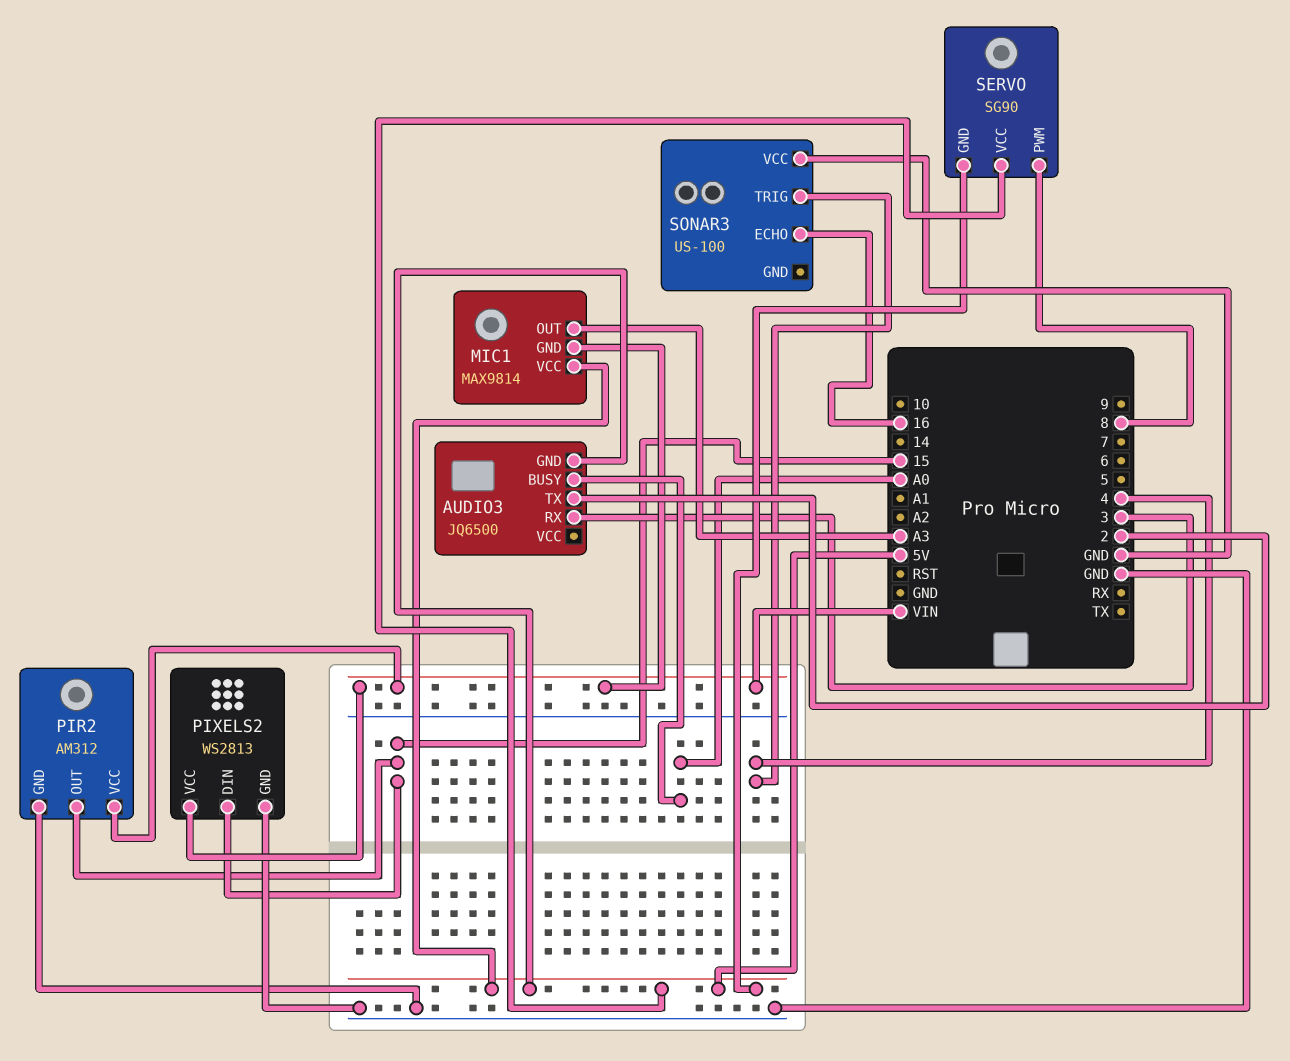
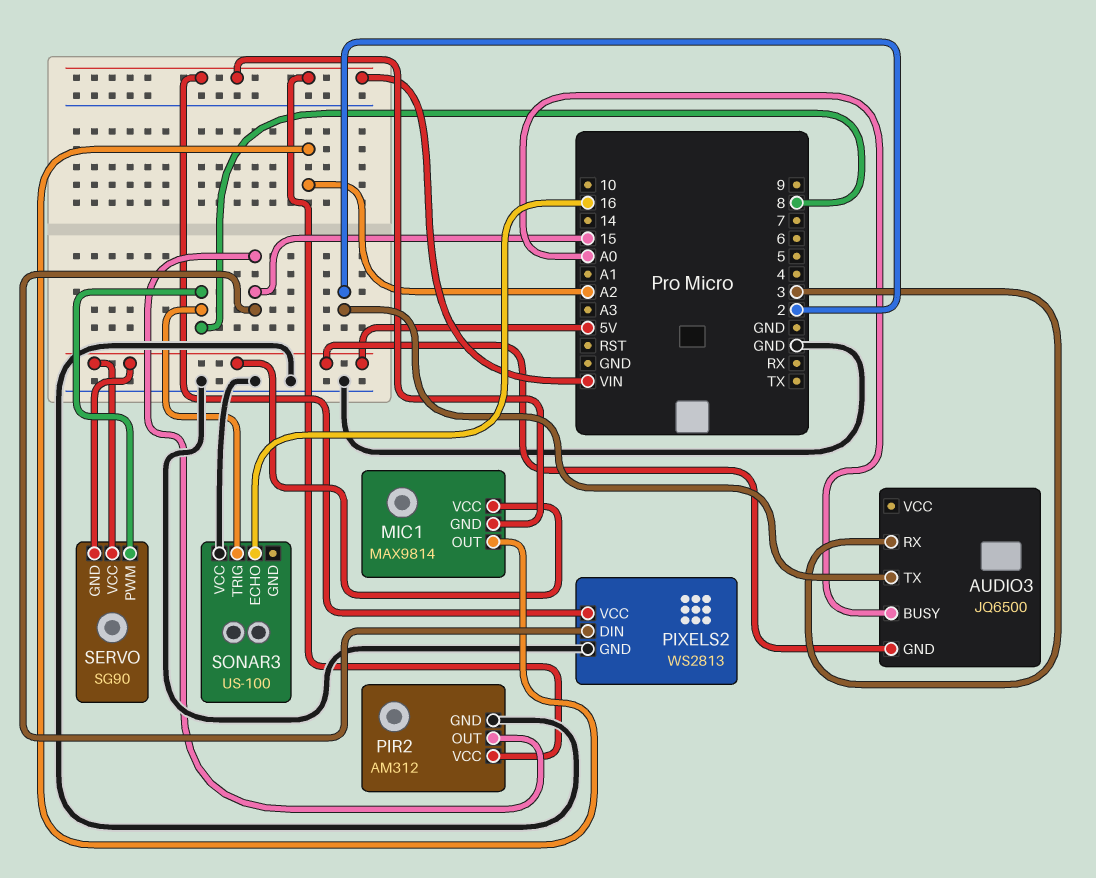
MIC1 pin OUT: A3 -> A2
SONAR3 pin TRIG: 4 -> 8

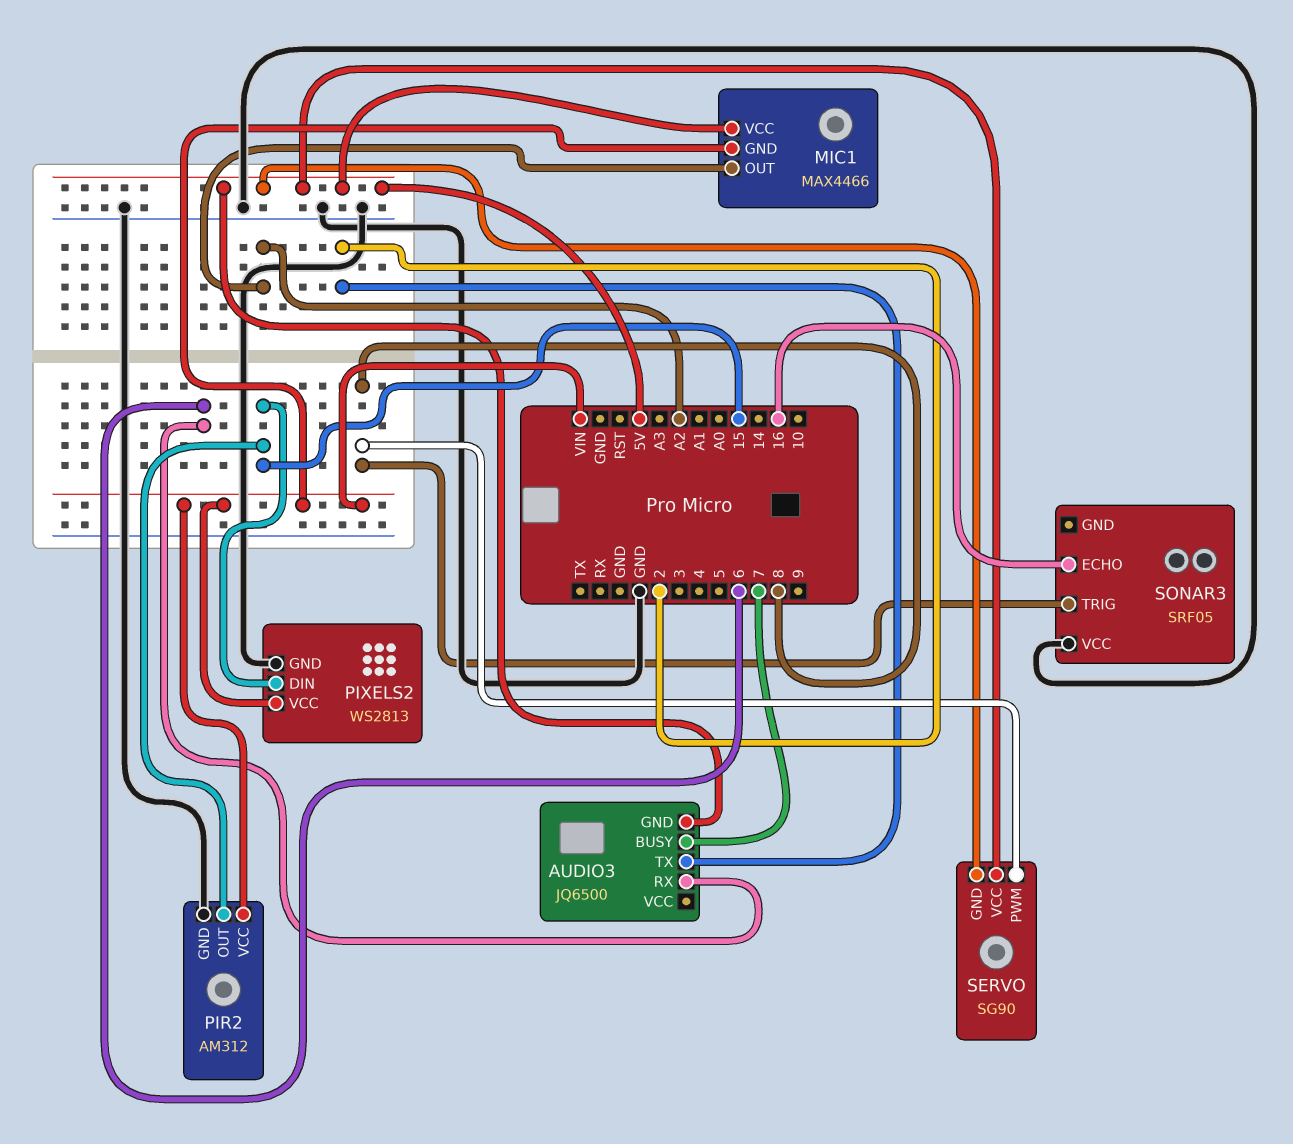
AUDIO3 pin BUSY: A0 -> 7
AUDIO3 pin RX: 3 -> 6
MIC1: MAX9814 -> MAX4466
SONAR3: US-100 -> SRF05

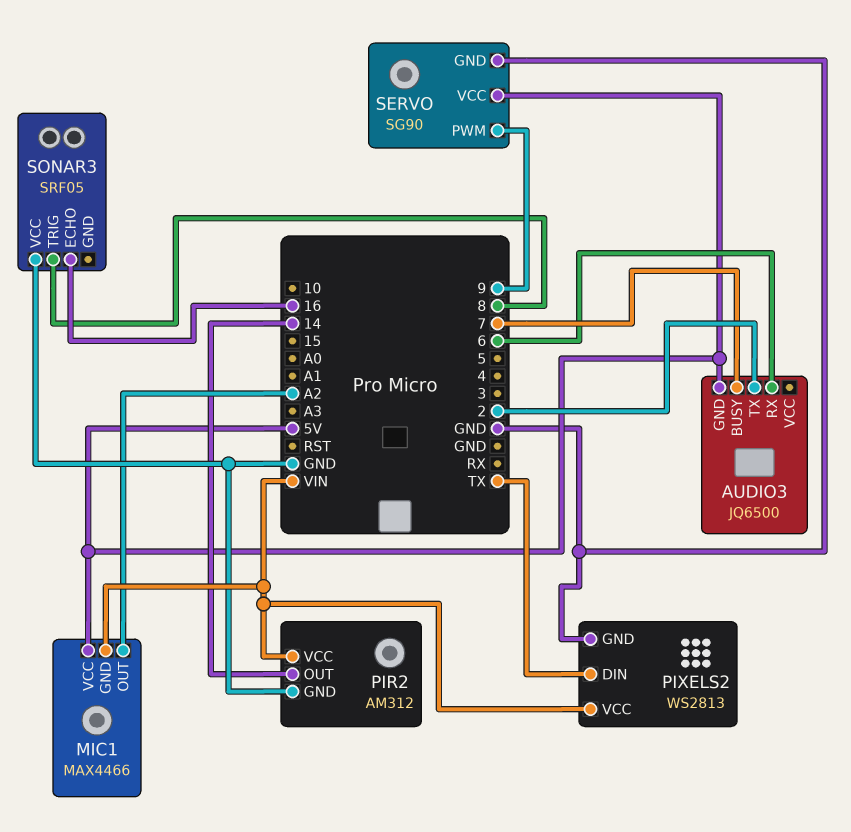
PIR2 pin OUT: 15 -> 14
PIXELS2 pin DIN: 15 -> TX
SERVO pin GND: 5V -> GND
SERVO pin PWM: 8 -> 9

